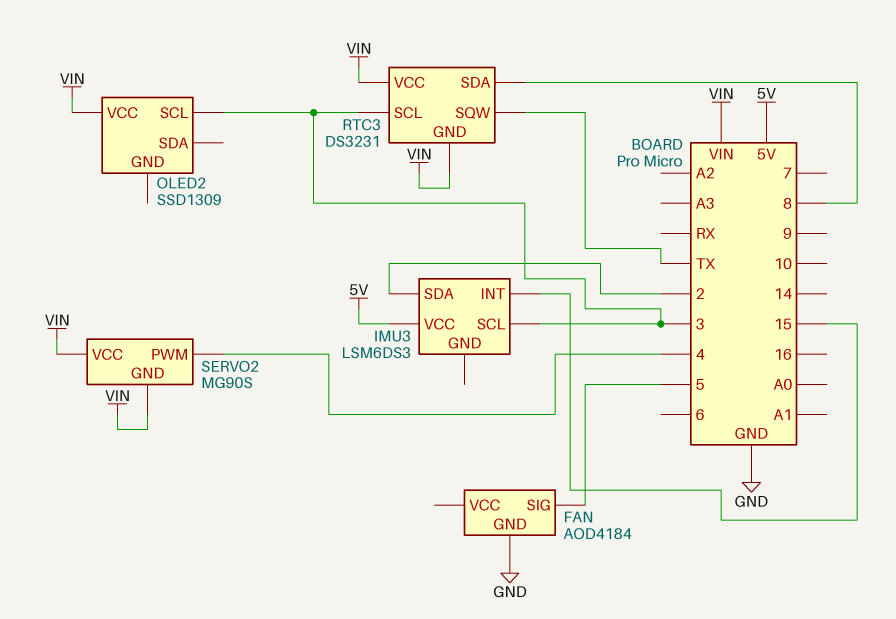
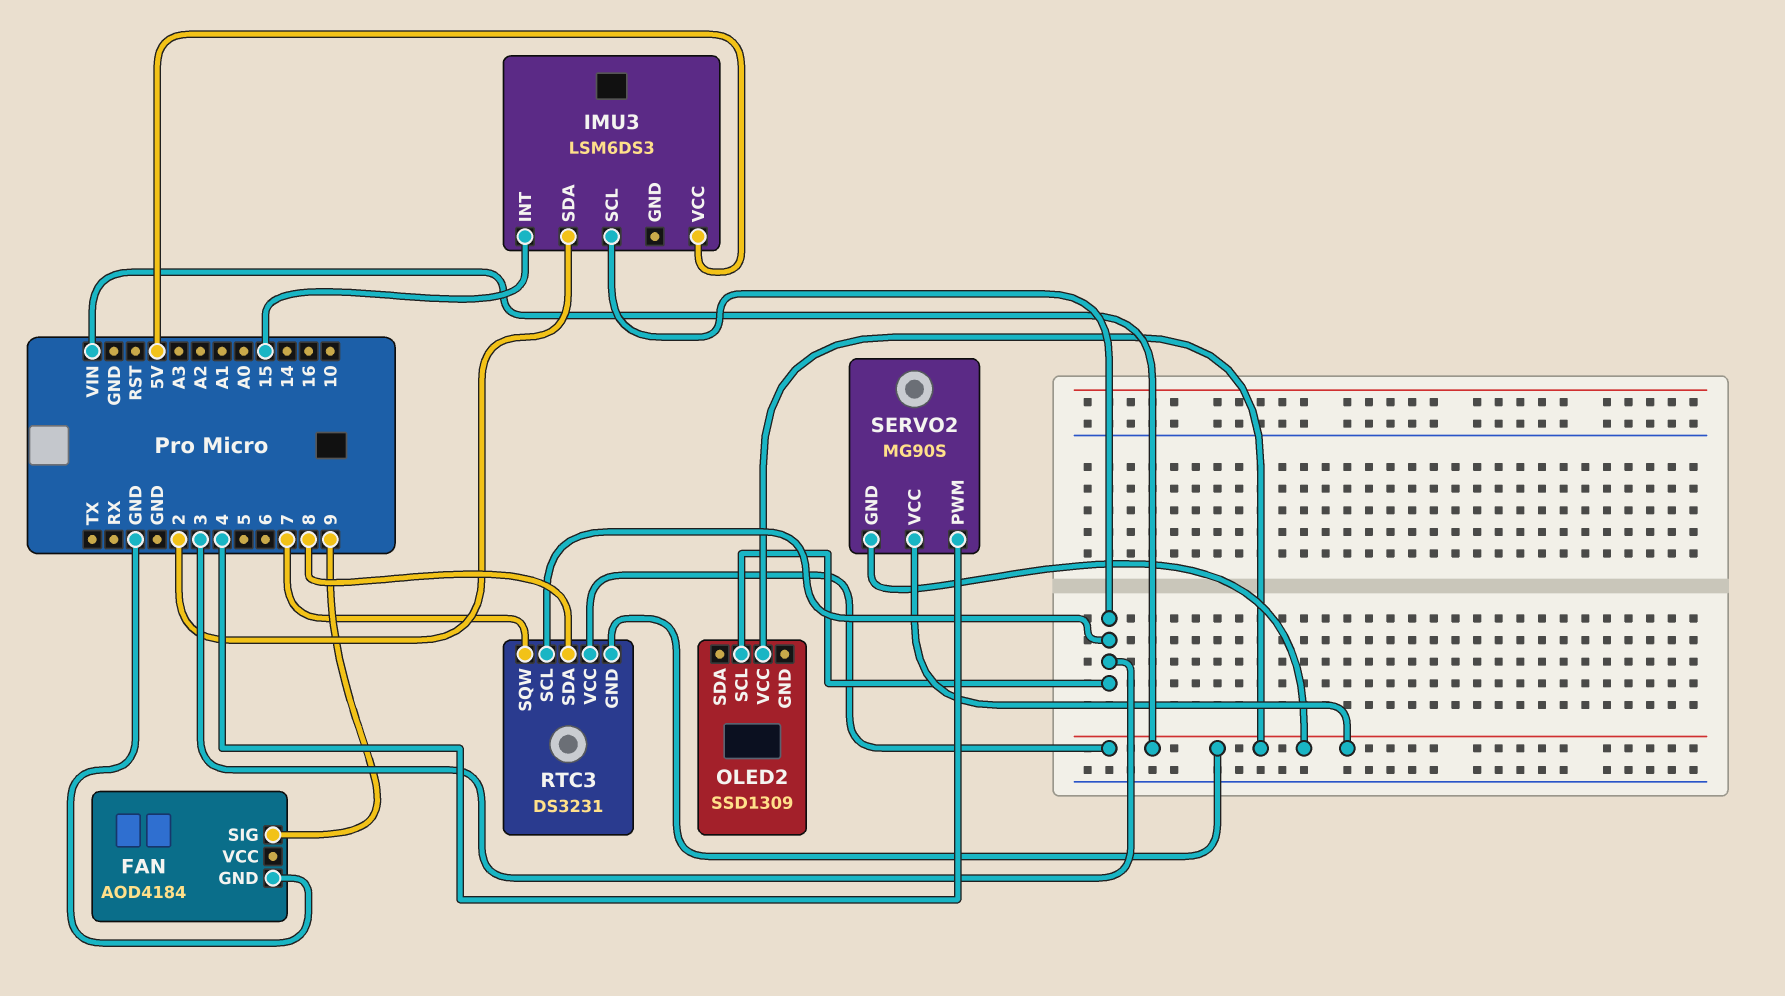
FAN pin SIG: 5 -> 9
RTC3 pin SQW: TX -> 7

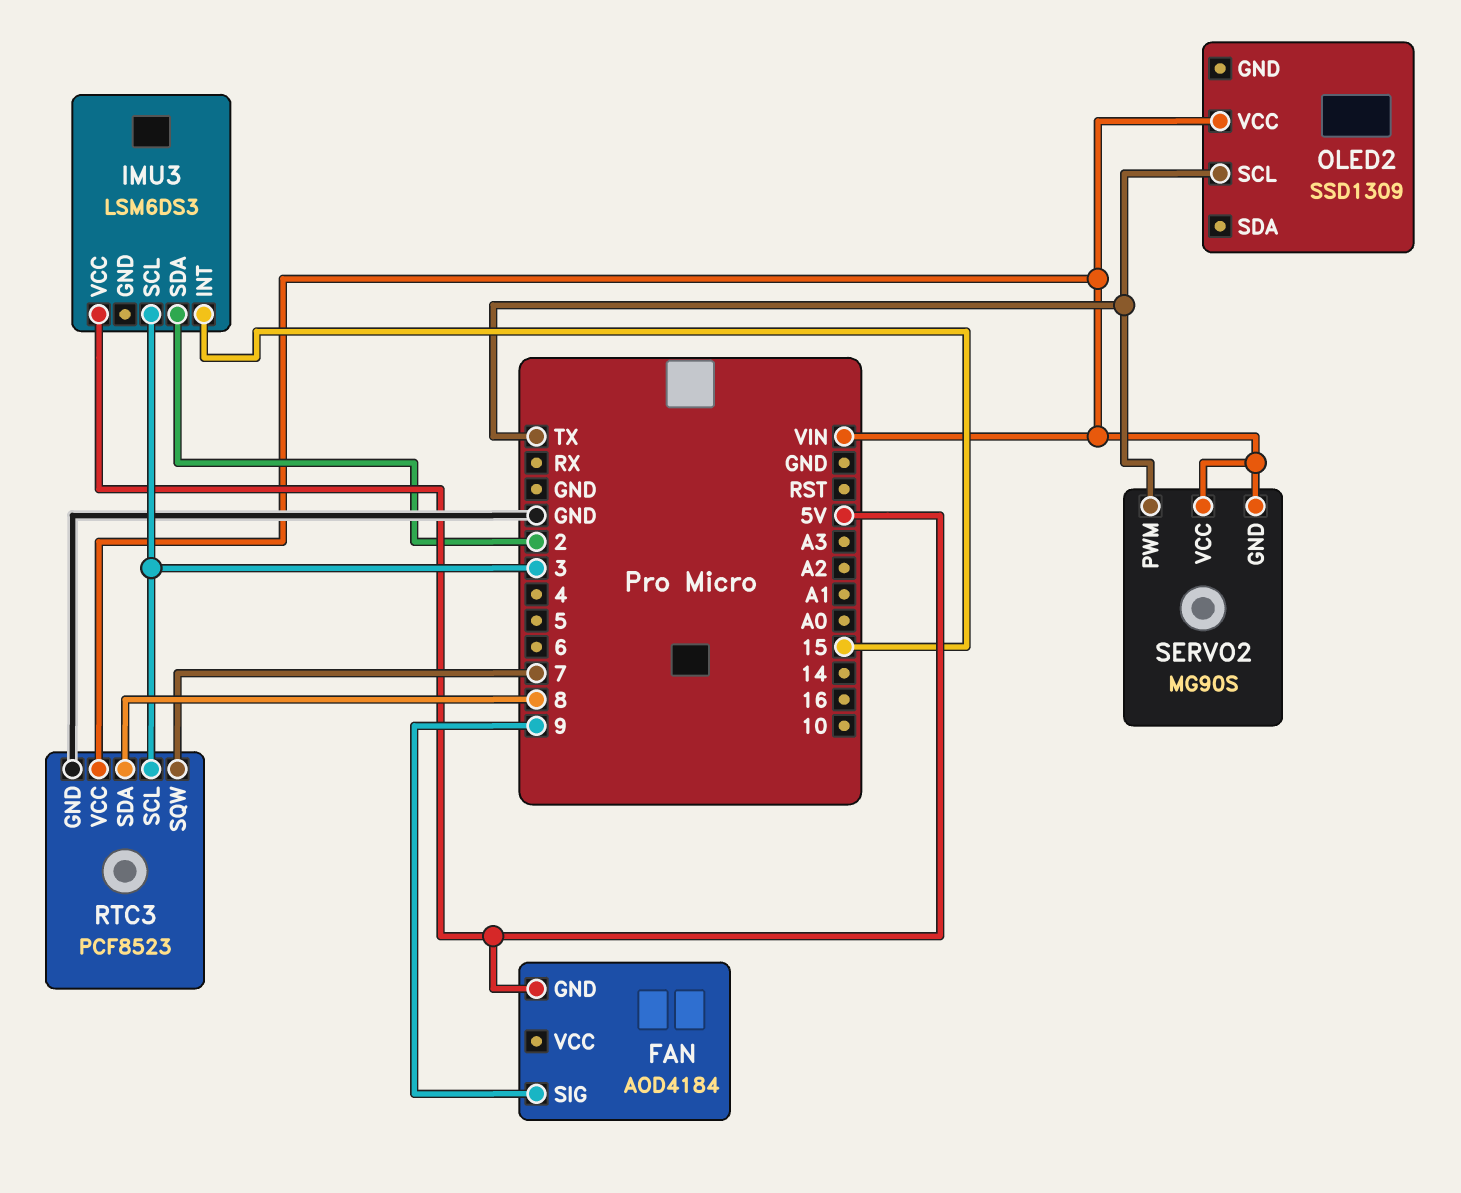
FAN pin GND: GND -> 5V
OLED2 pin SCL: 3 -> TX
RTC3: DS3231 -> PCF8523
RTC3 pin GND: VIN -> GND
SERVO2 pin PWM: 4 -> TX

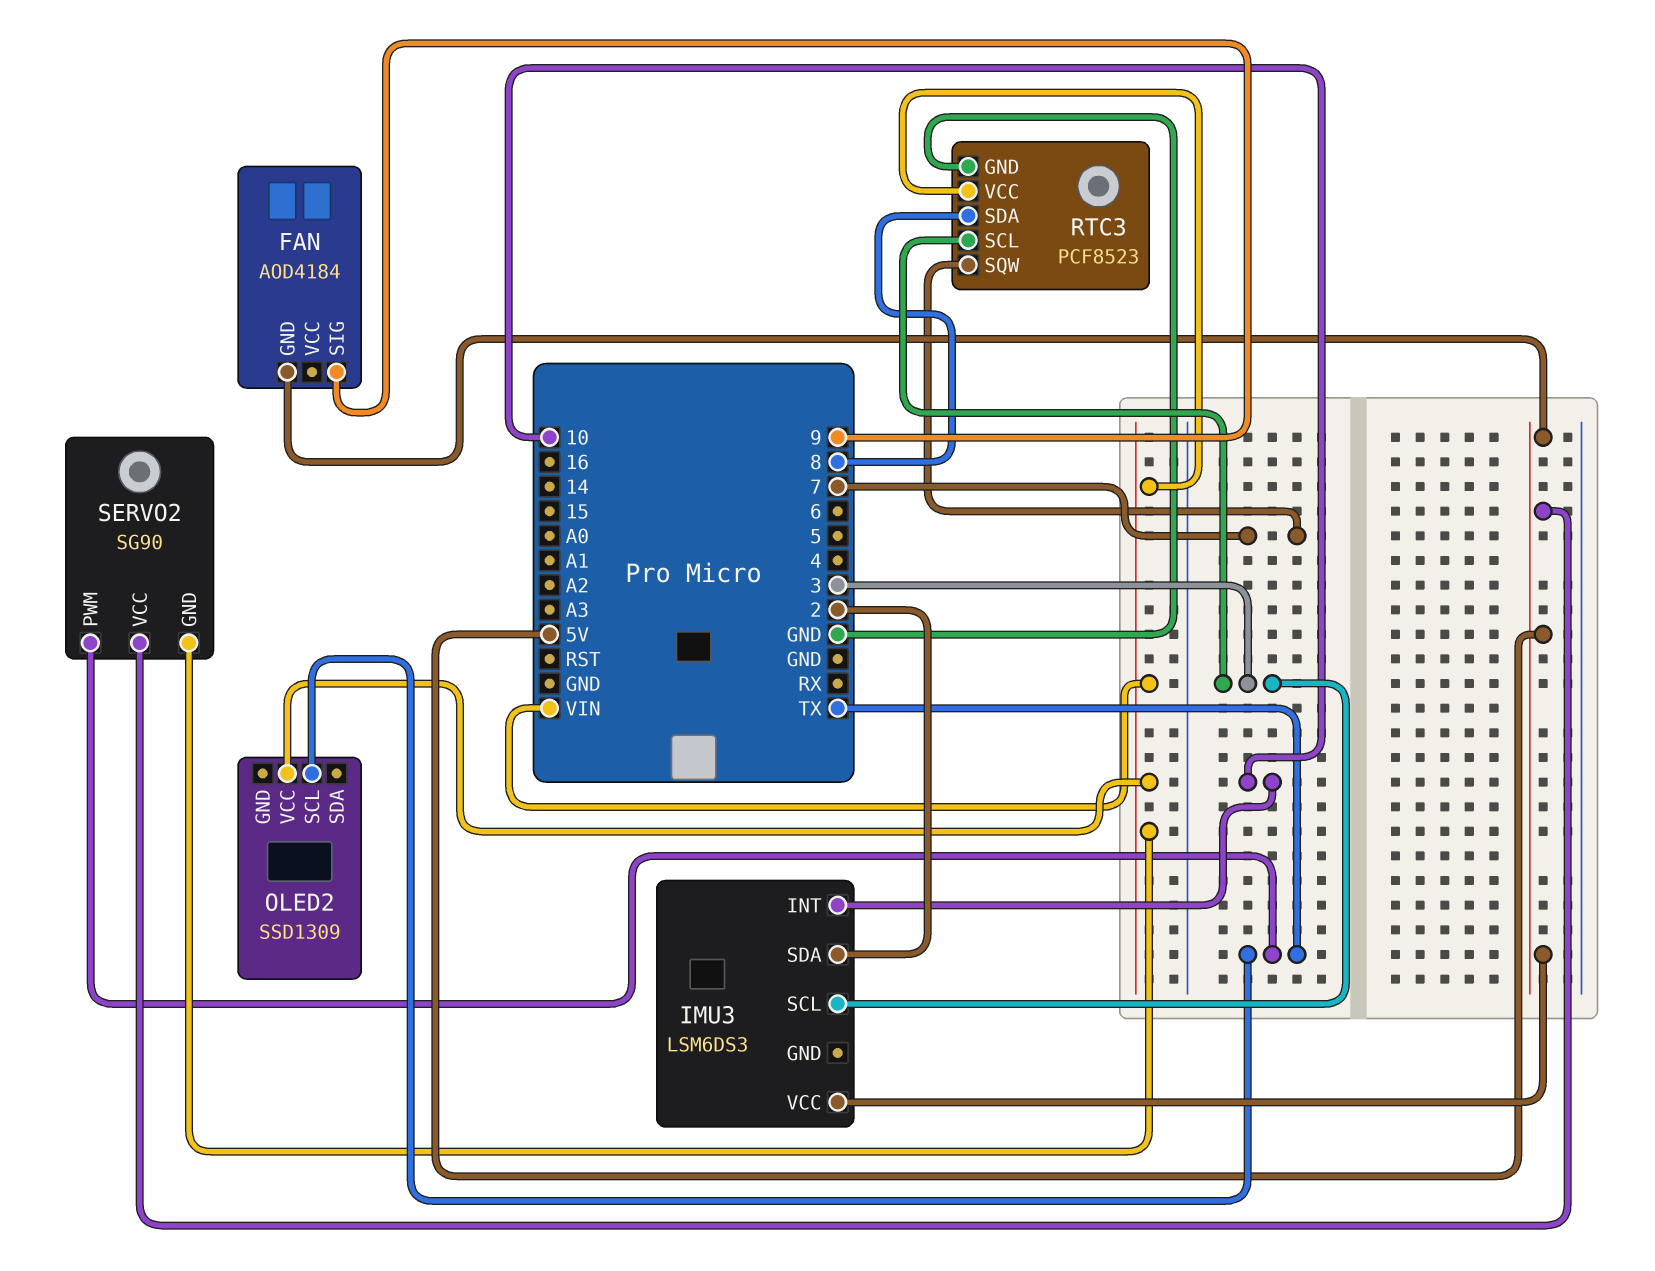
IMU3 pin INT: 15 -> 10
SERVO2: MG90S -> SG90
SERVO2 pin VCC: VIN -> 5V

